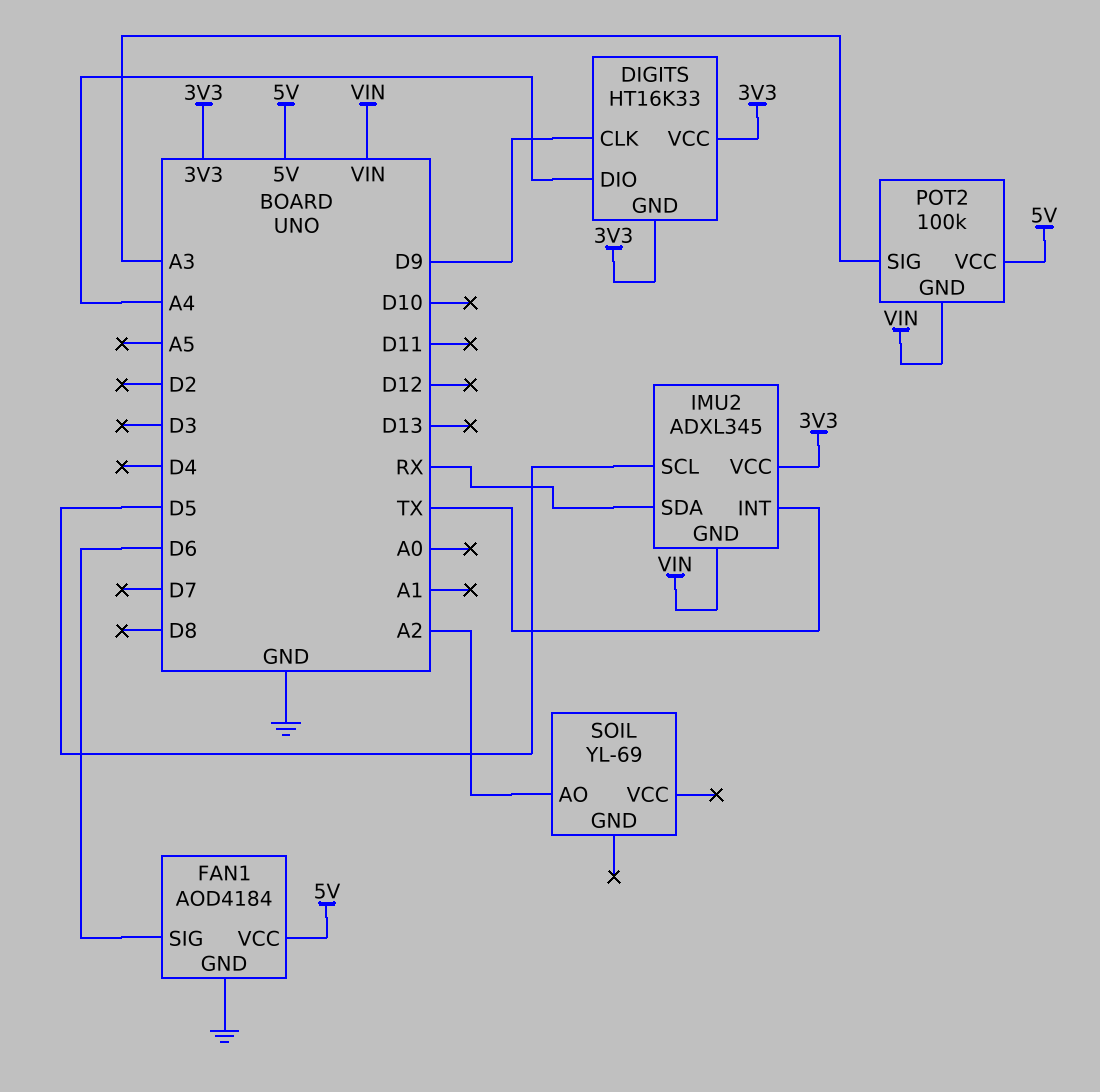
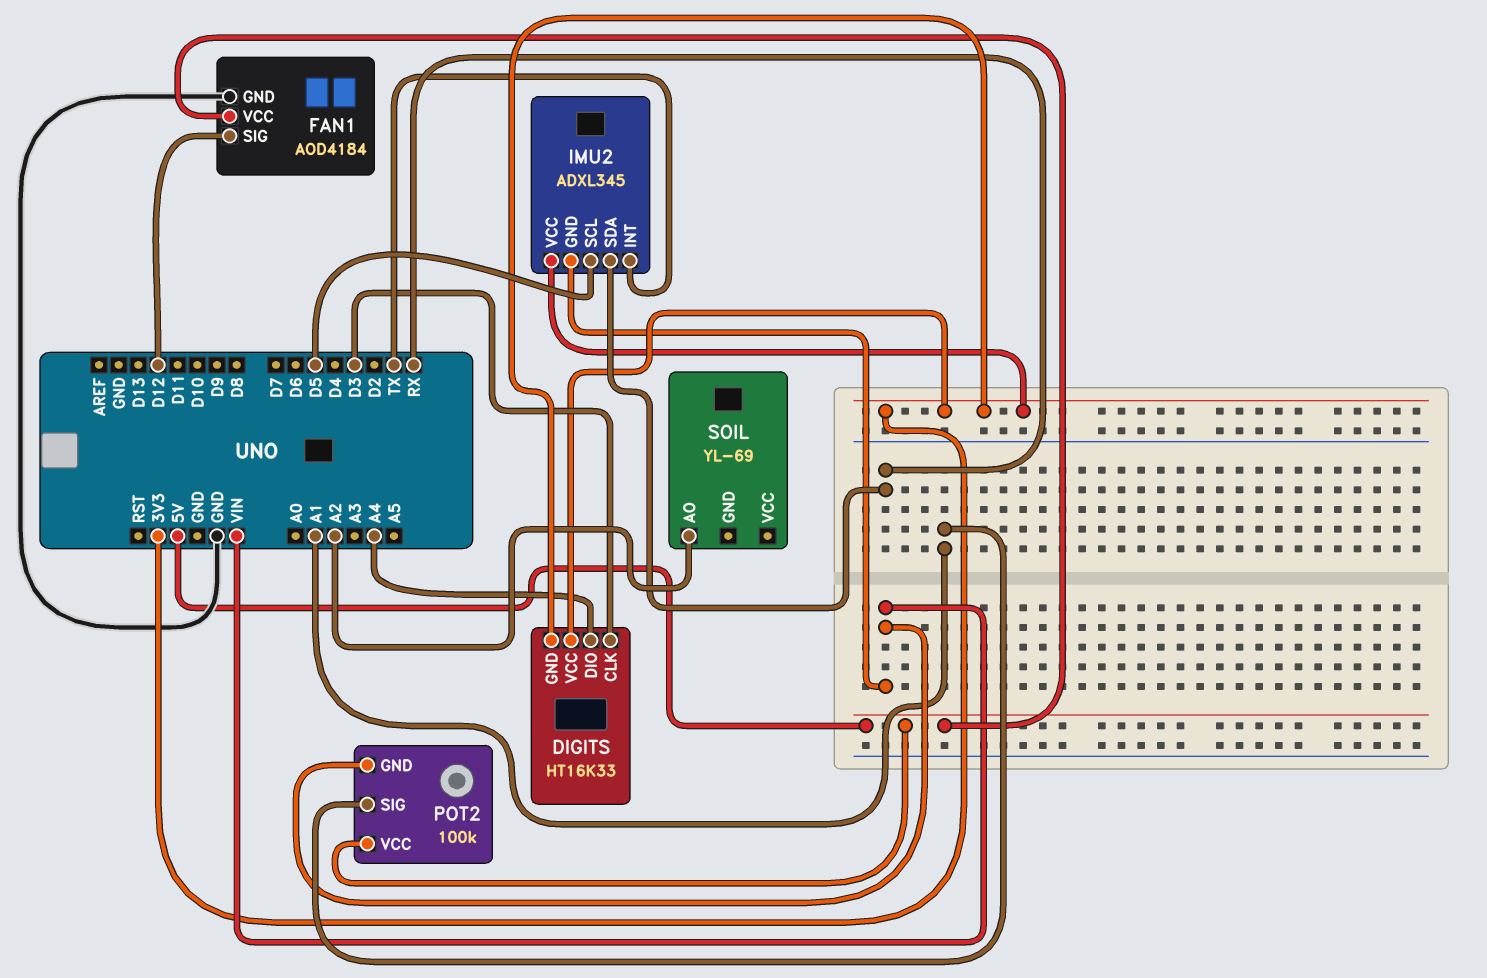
DIGITS pin CLK: D9 -> D3
FAN1 pin SIG: D6 -> D12
POT2 pin SIG: A3 -> A1

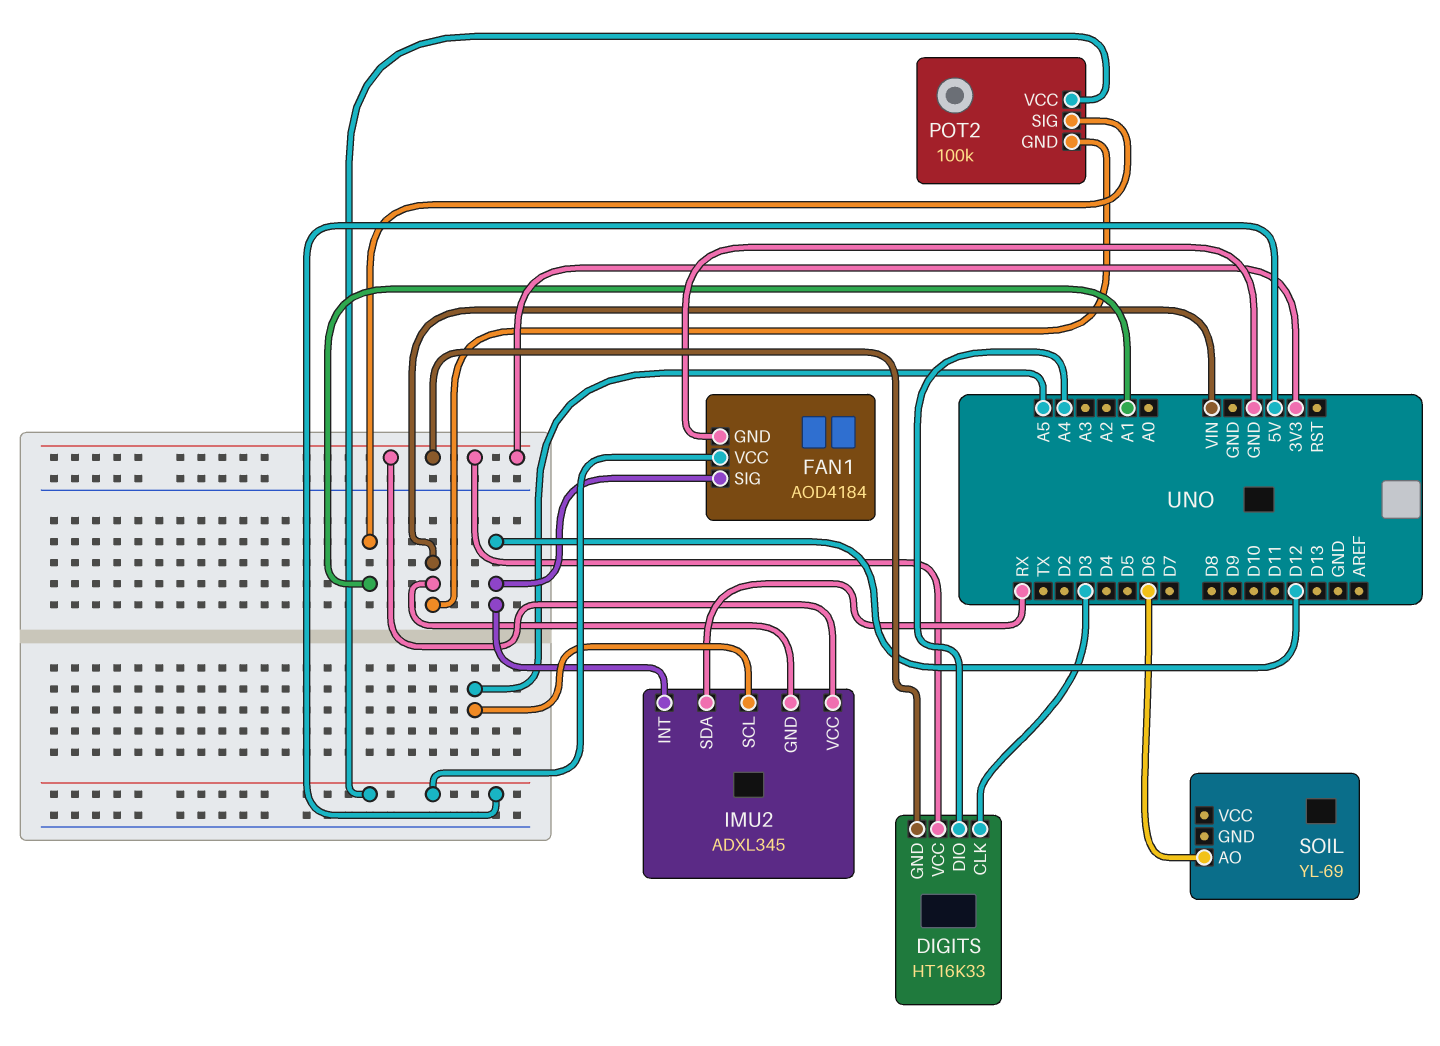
IMU2 pin INT: TX -> D12
IMU2 pin SCL: D5 -> A5
SOIL pin AO: A2 -> D6

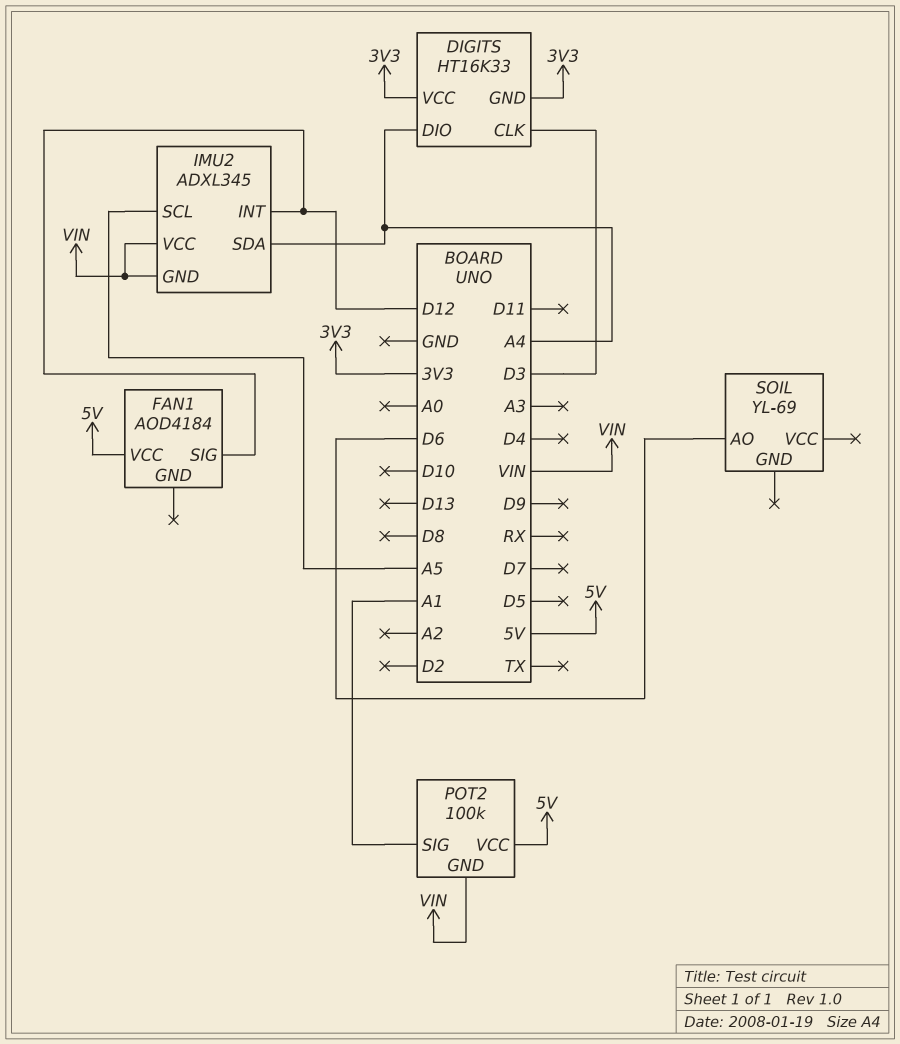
FAN1 pin GND: GND -> none
IMU2 pin SDA: RX -> A4
IMU2 pin VCC: 3V3 -> VIN

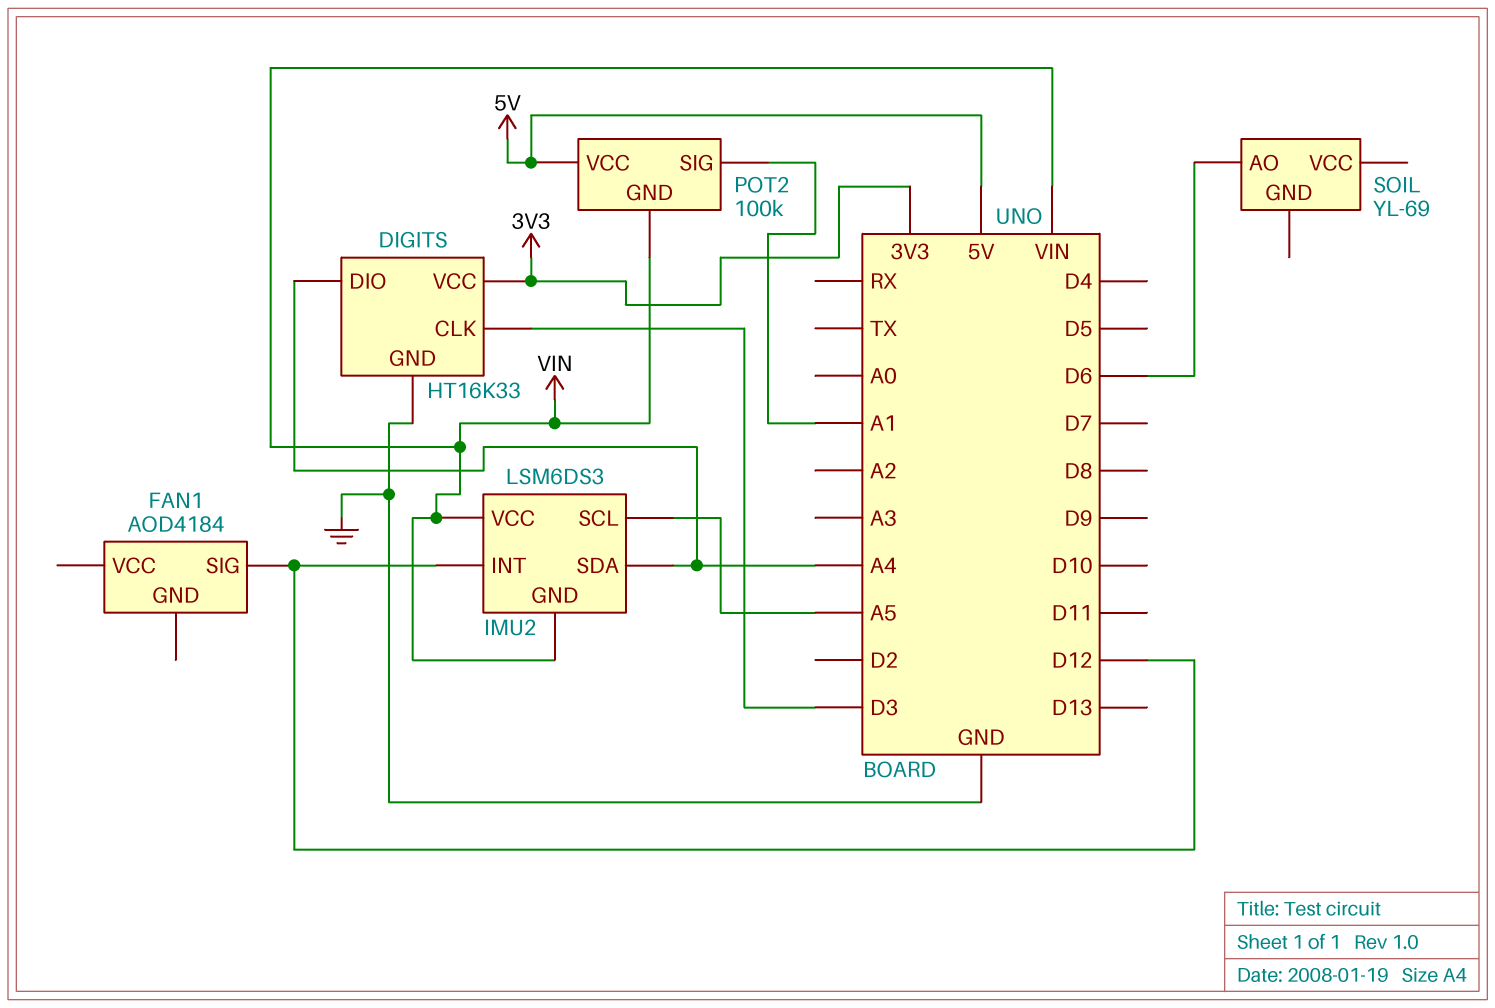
DIGITS pin GND: 3V3 -> GND
FAN1 pin VCC: 5V -> none
IMU2: ADXL345 -> LSM6DS3

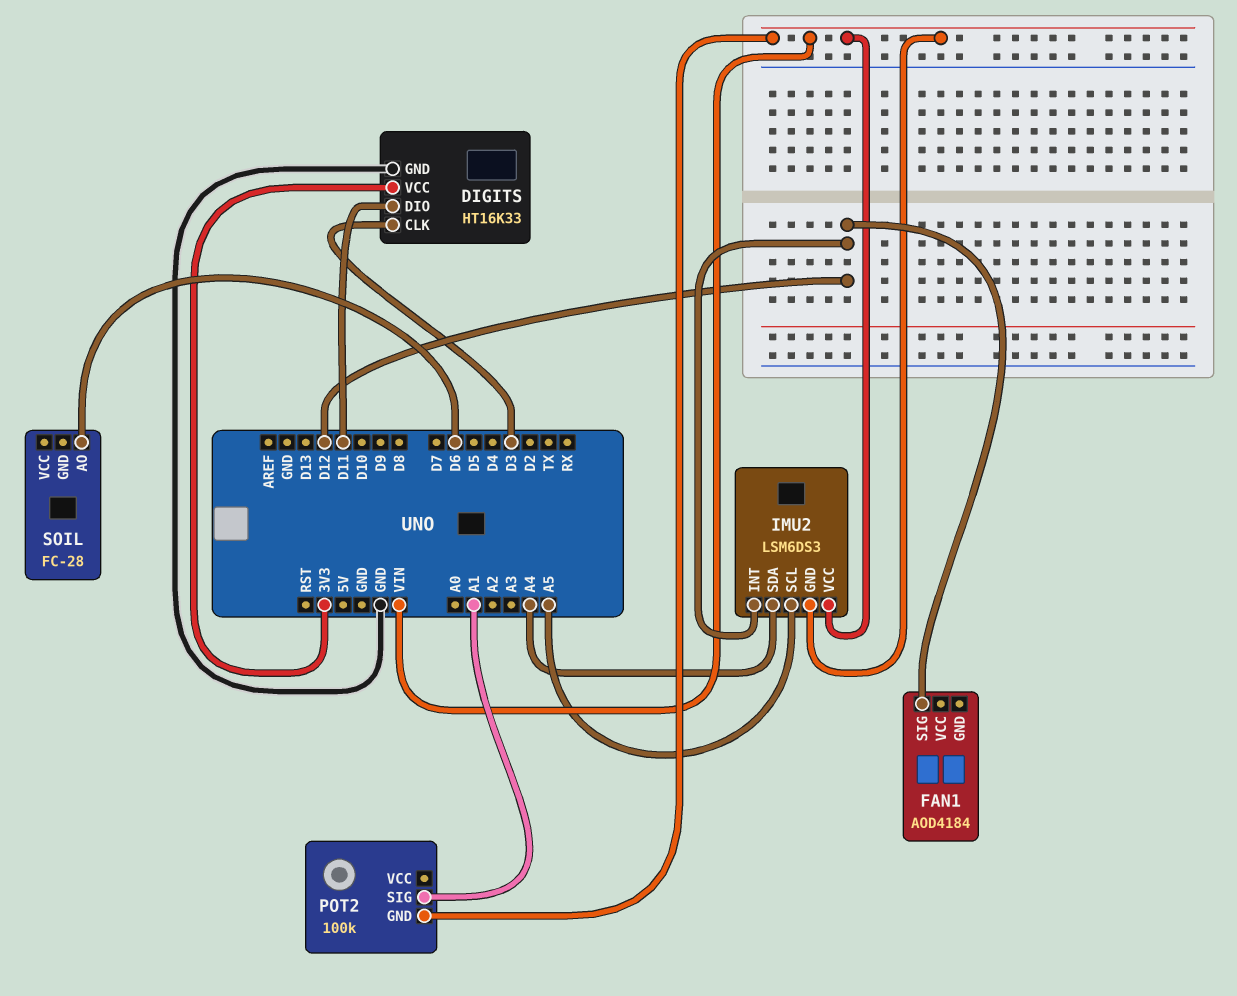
DIGITS pin DIO: A4 -> D11
POT2 pin VCC: 5V -> none
SOIL: YL-69 -> FC-28

